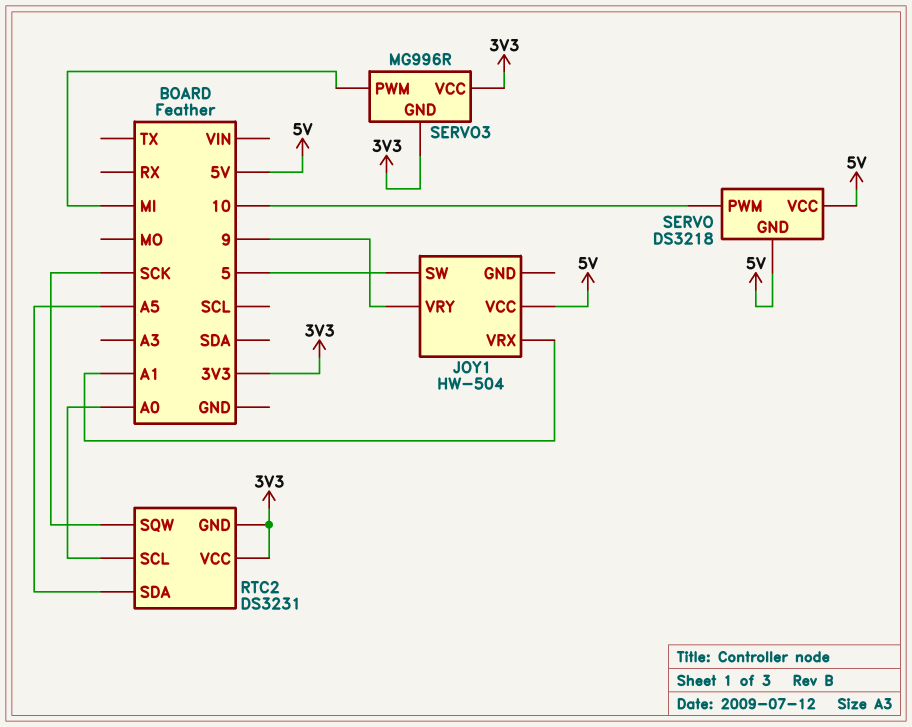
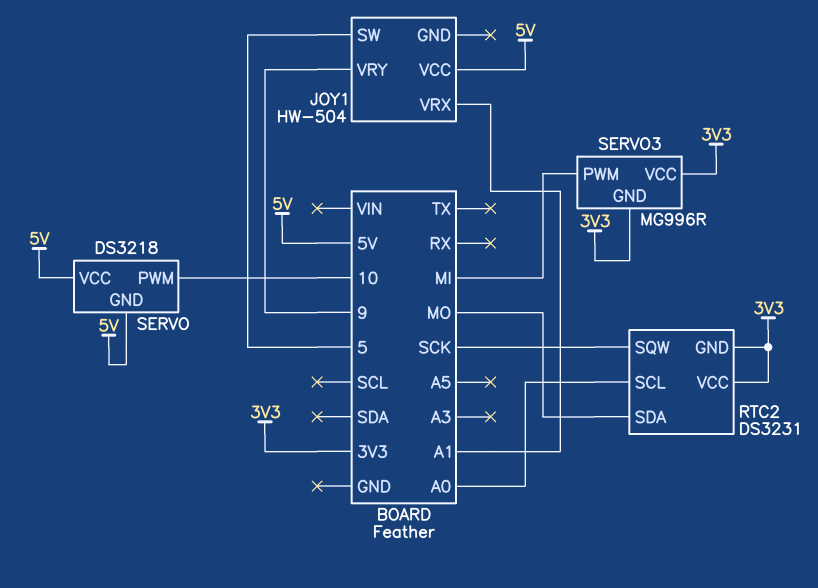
RTC2 pin SDA: A5 -> MO

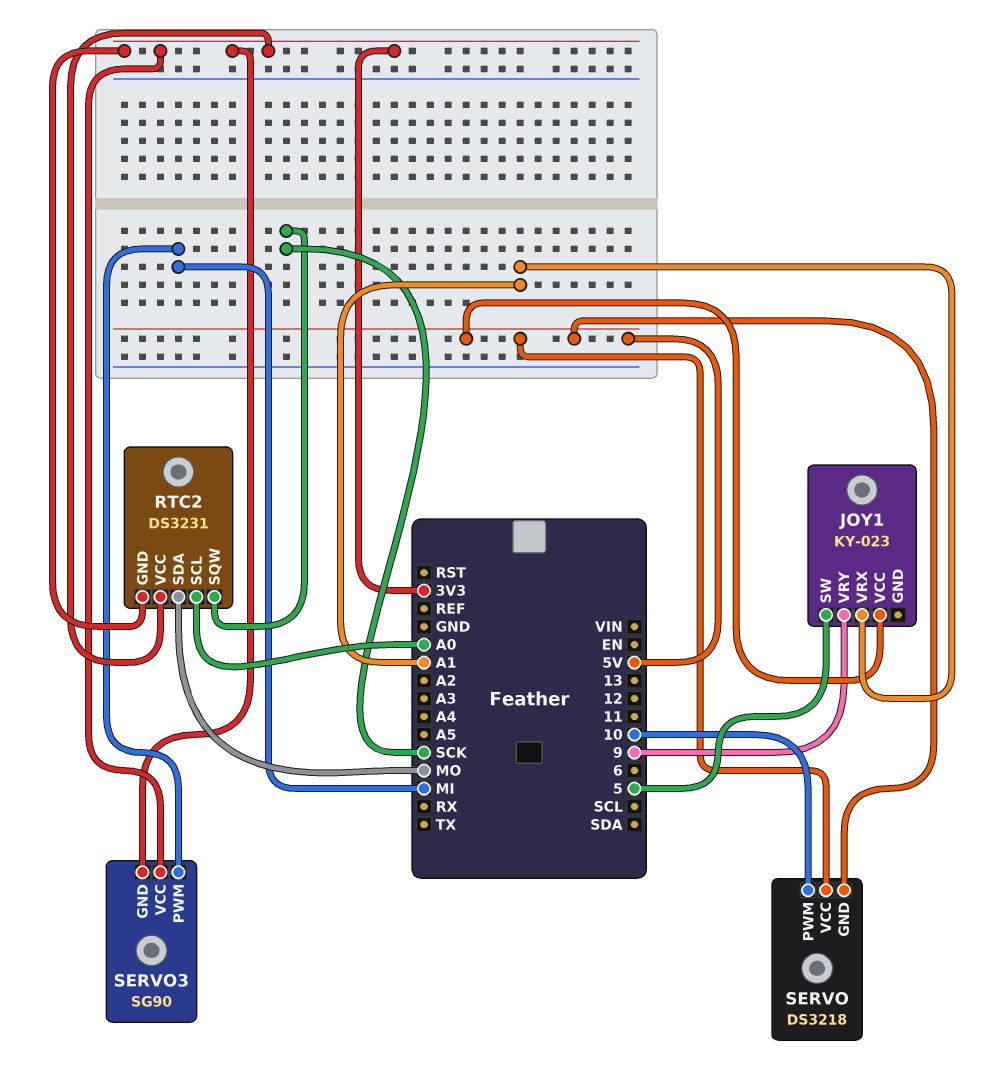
JOY1: HW-504 -> KY-023
SERVO3: MG996R -> SG90

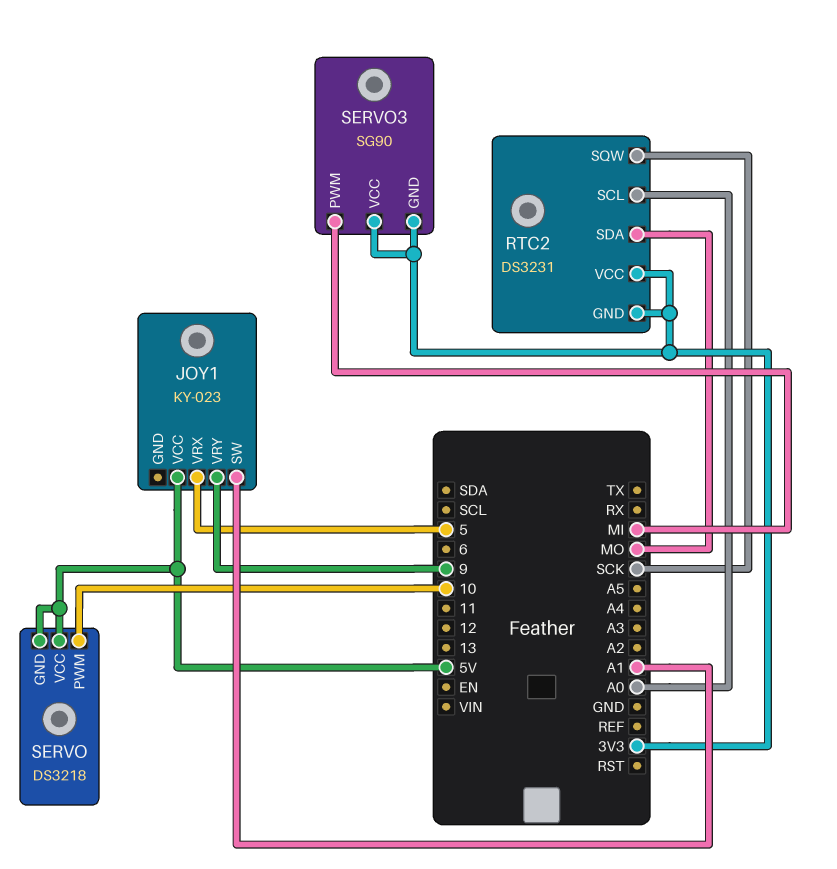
JOY1 pin SW: 5 -> A1
JOY1 pin VRX: A1 -> 5

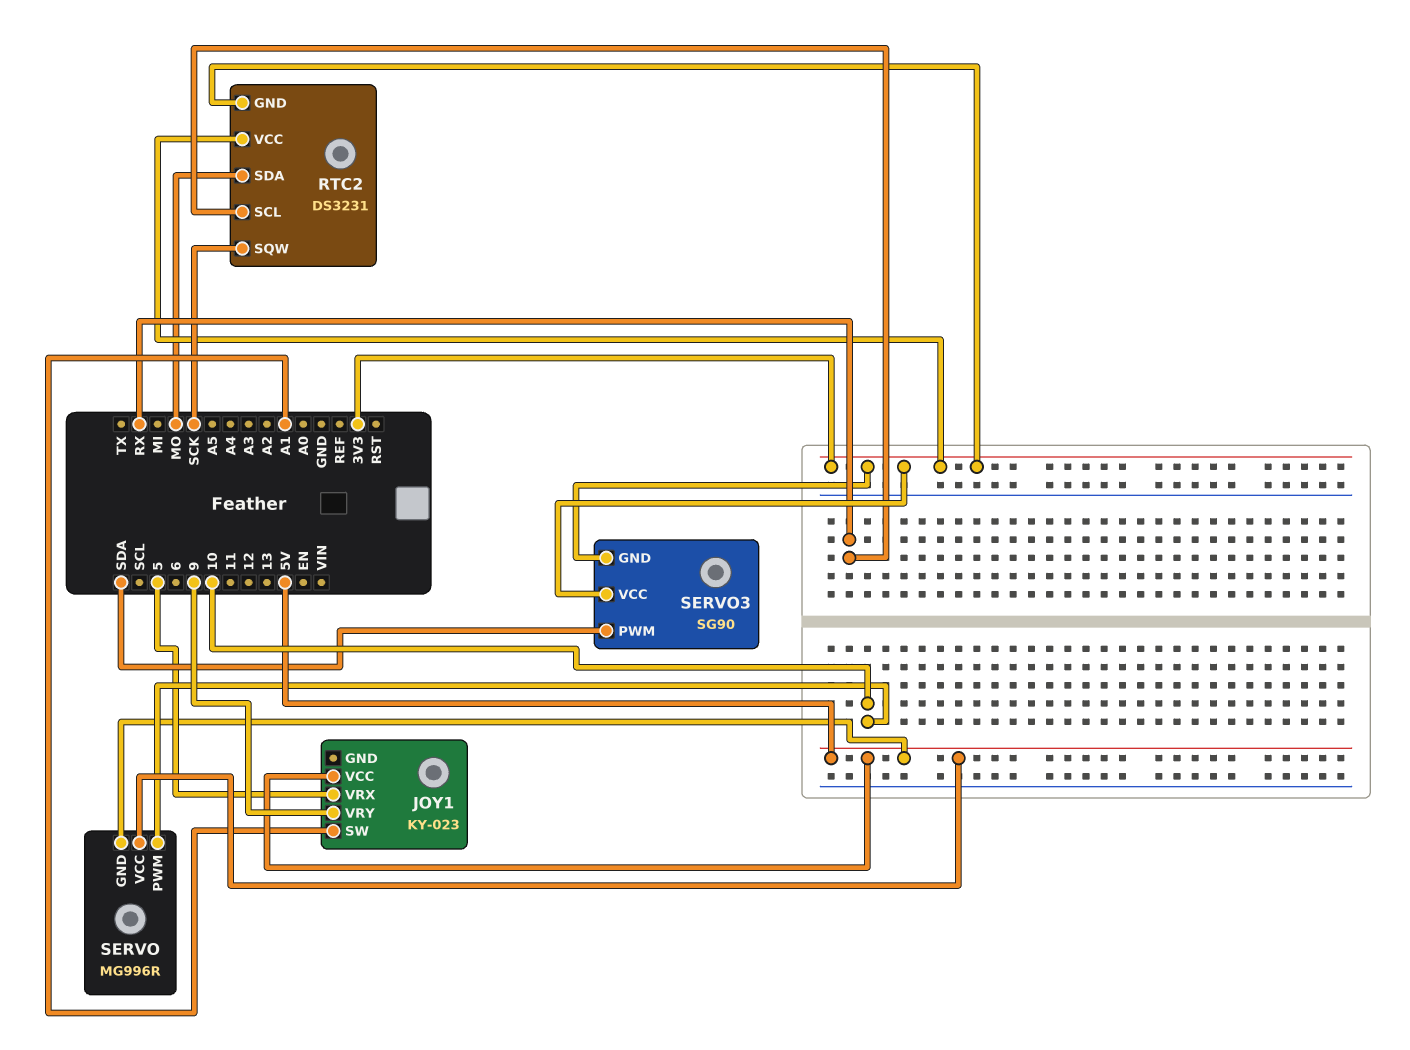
RTC2 pin SCL: A0 -> RX
SERVO: DS3218 -> MG996R
SERVO3 pin PWM: MI -> SDA

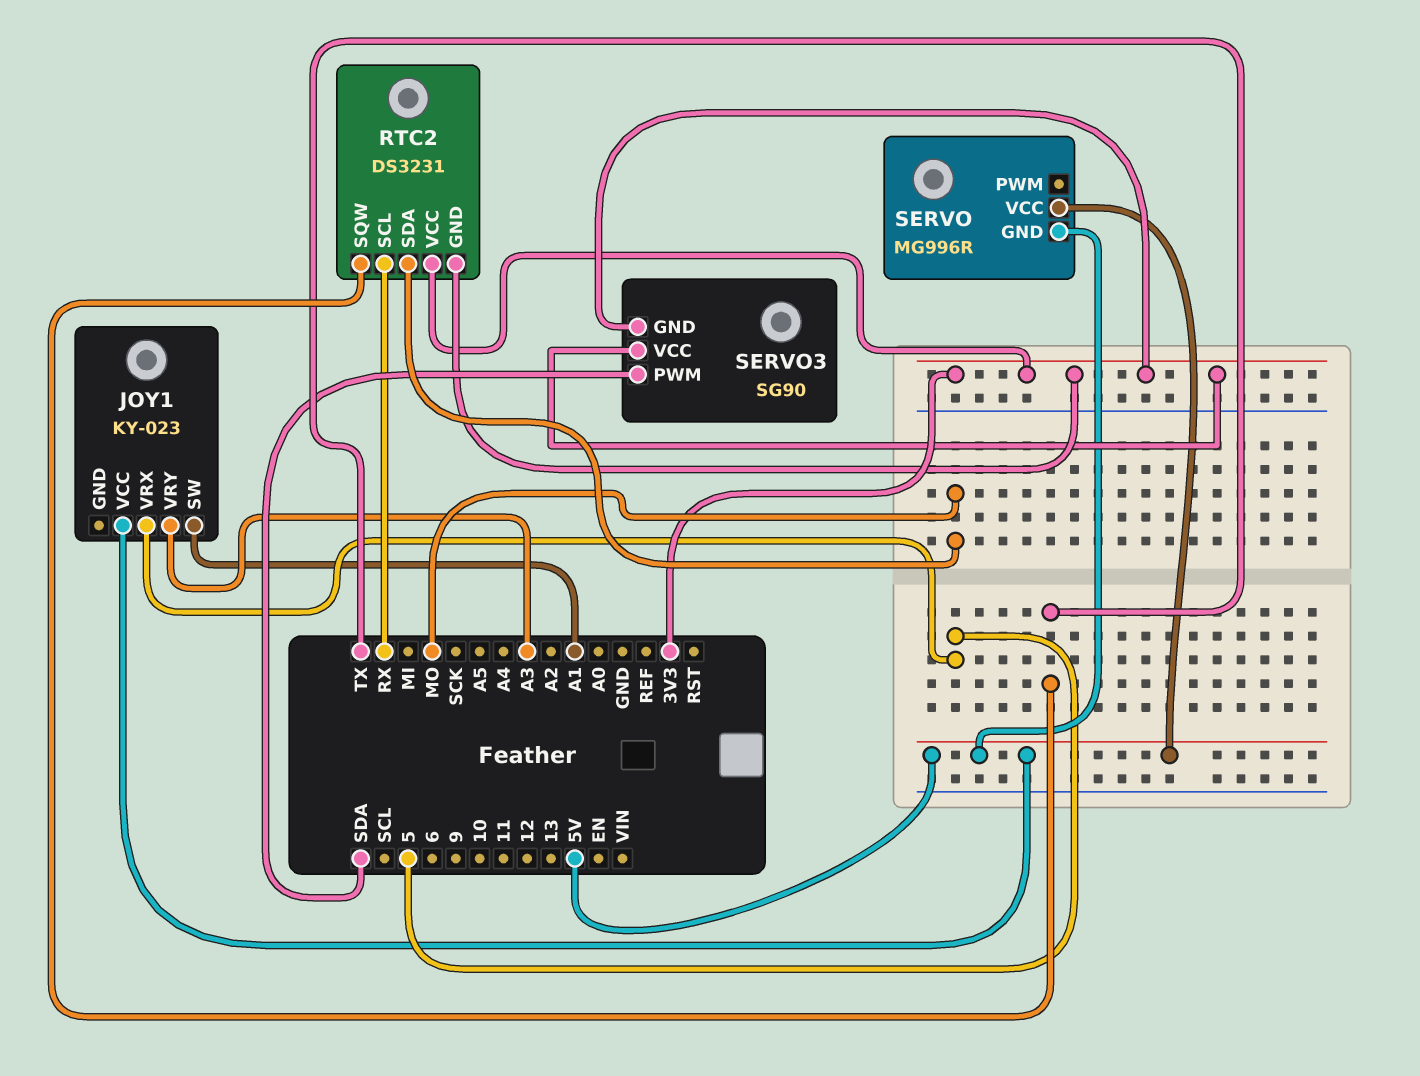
JOY1 pin VRY: 9 -> A3
RTC2 pin SQW: SCK -> TX
SERVO pin PWM: 10 -> none

